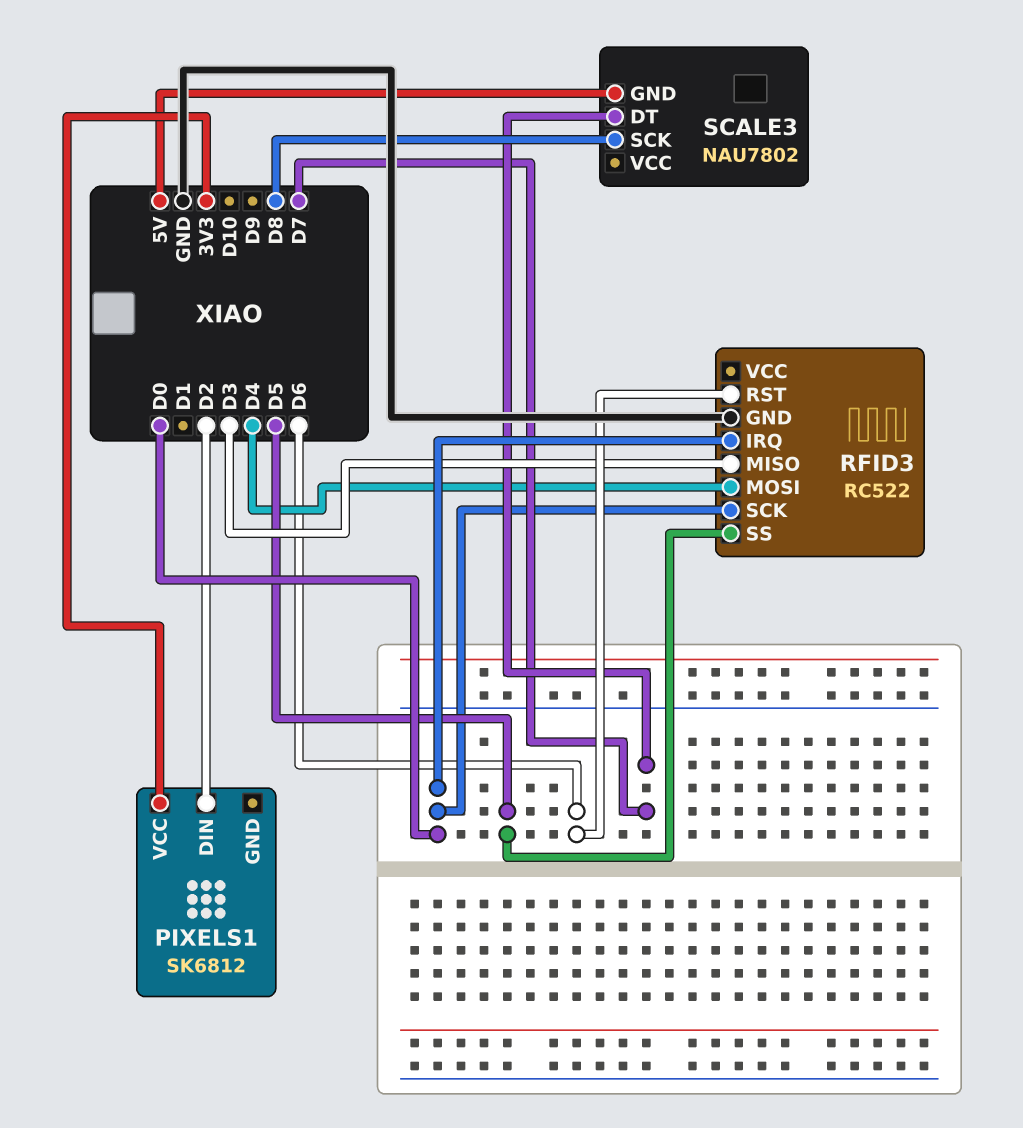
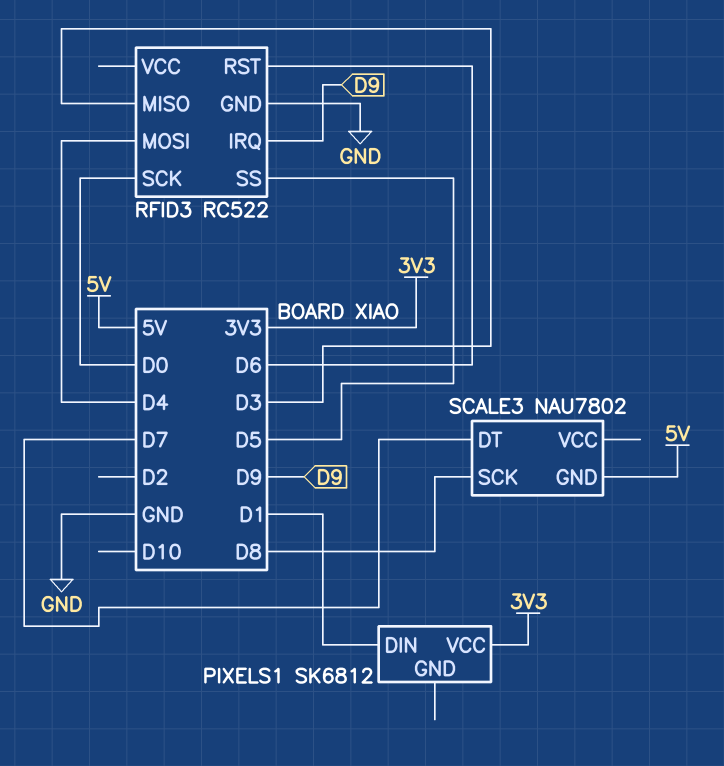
PIXELS1 pin DIN: D2 -> D1
RFID3 pin IRQ: D0 -> D9

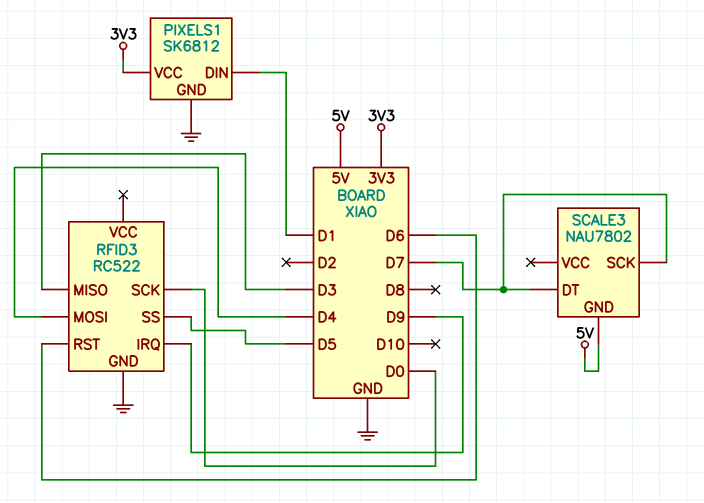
PIXELS1 pin GND: none -> GND
SCALE3 pin SCK: D8 -> D7

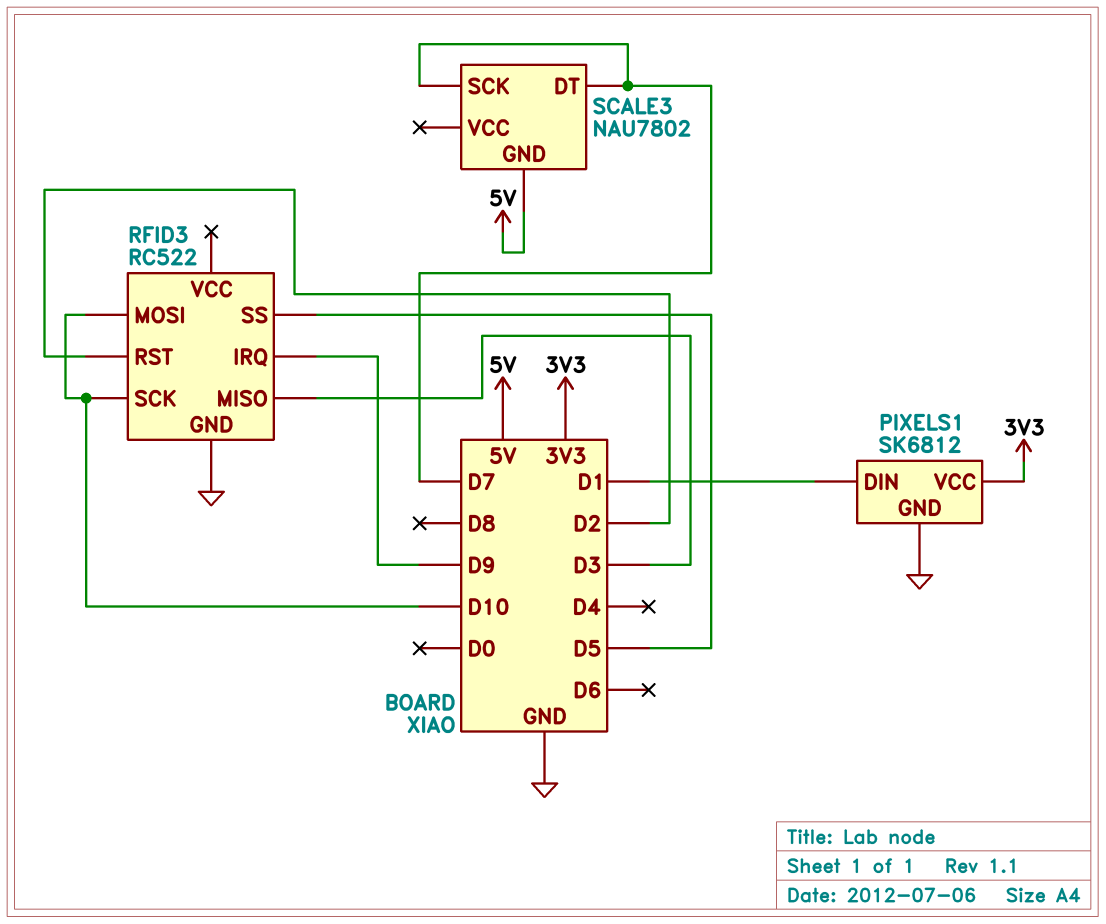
RFID3 pin MOSI: D4 -> D10
RFID3 pin RST: D6 -> D2
RFID3 pin SCK: D0 -> D10

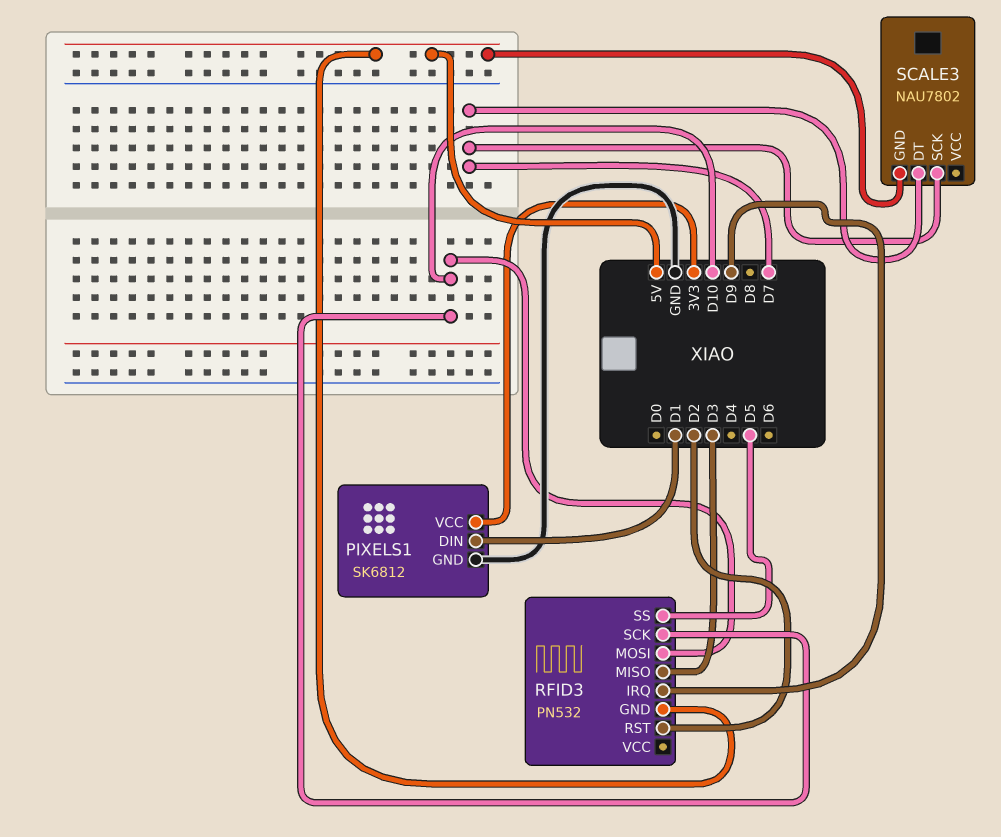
RFID3: RC522 -> PN532
RFID3 pin GND: GND -> 5V

